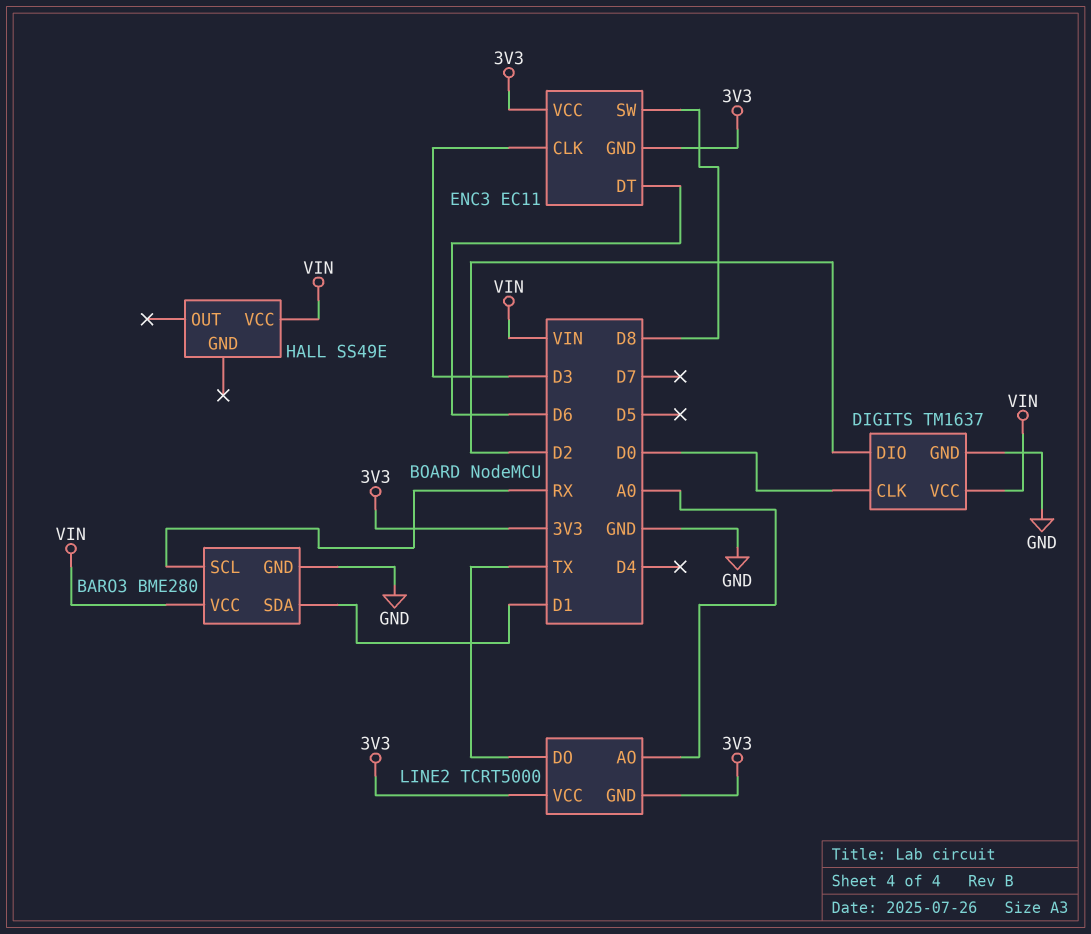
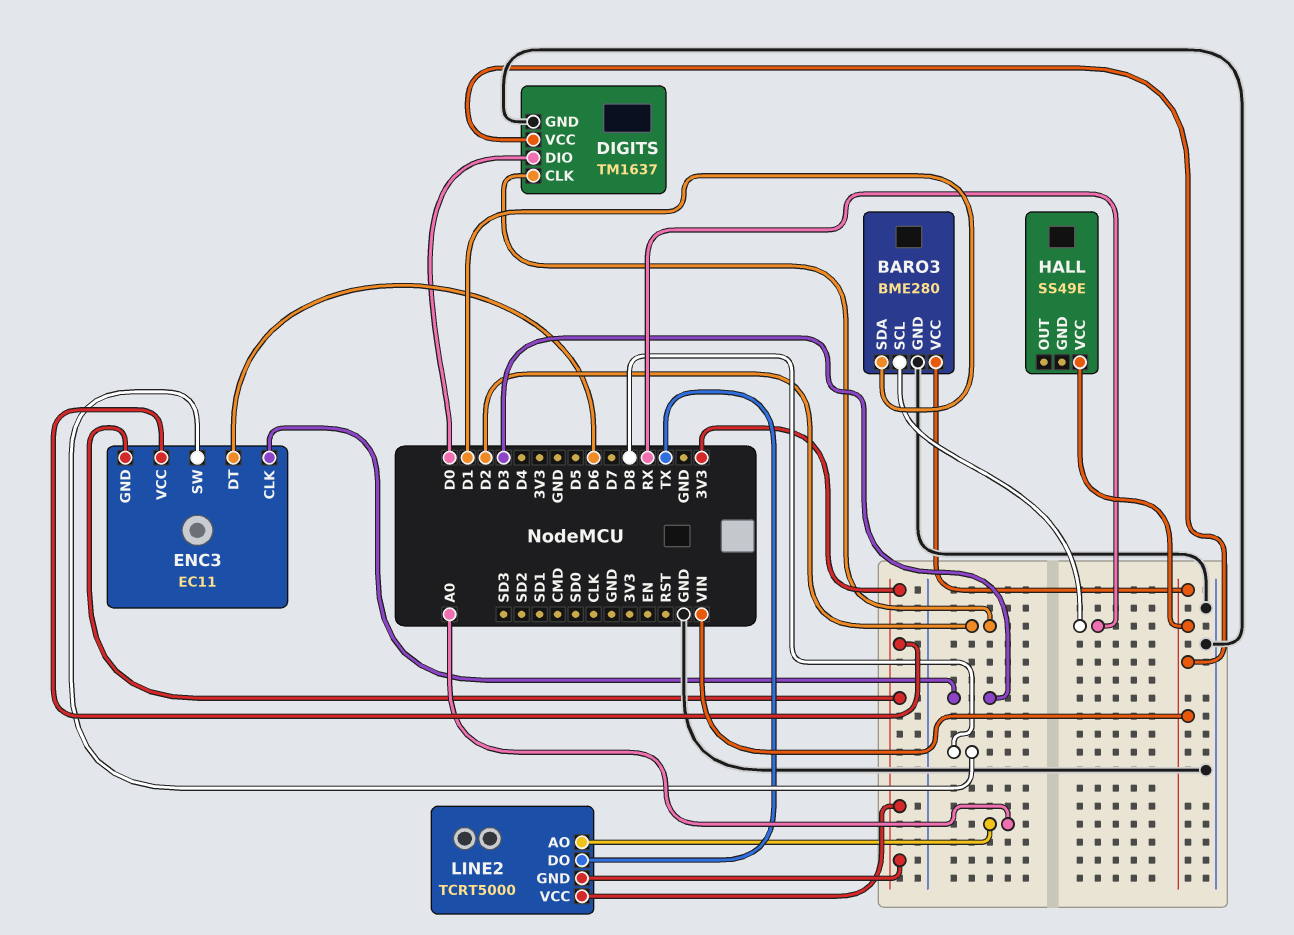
DIGITS pin CLK: D0 -> D2
DIGITS pin DIO: D2 -> D0

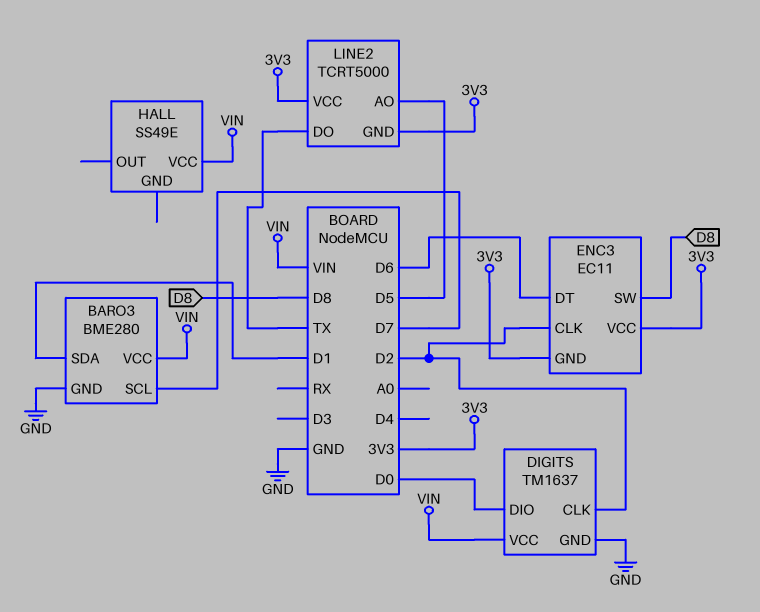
BARO3 pin SCL: RX -> D7
ENC3 pin CLK: D3 -> D2
LINE2 pin AO: A0 -> D5

